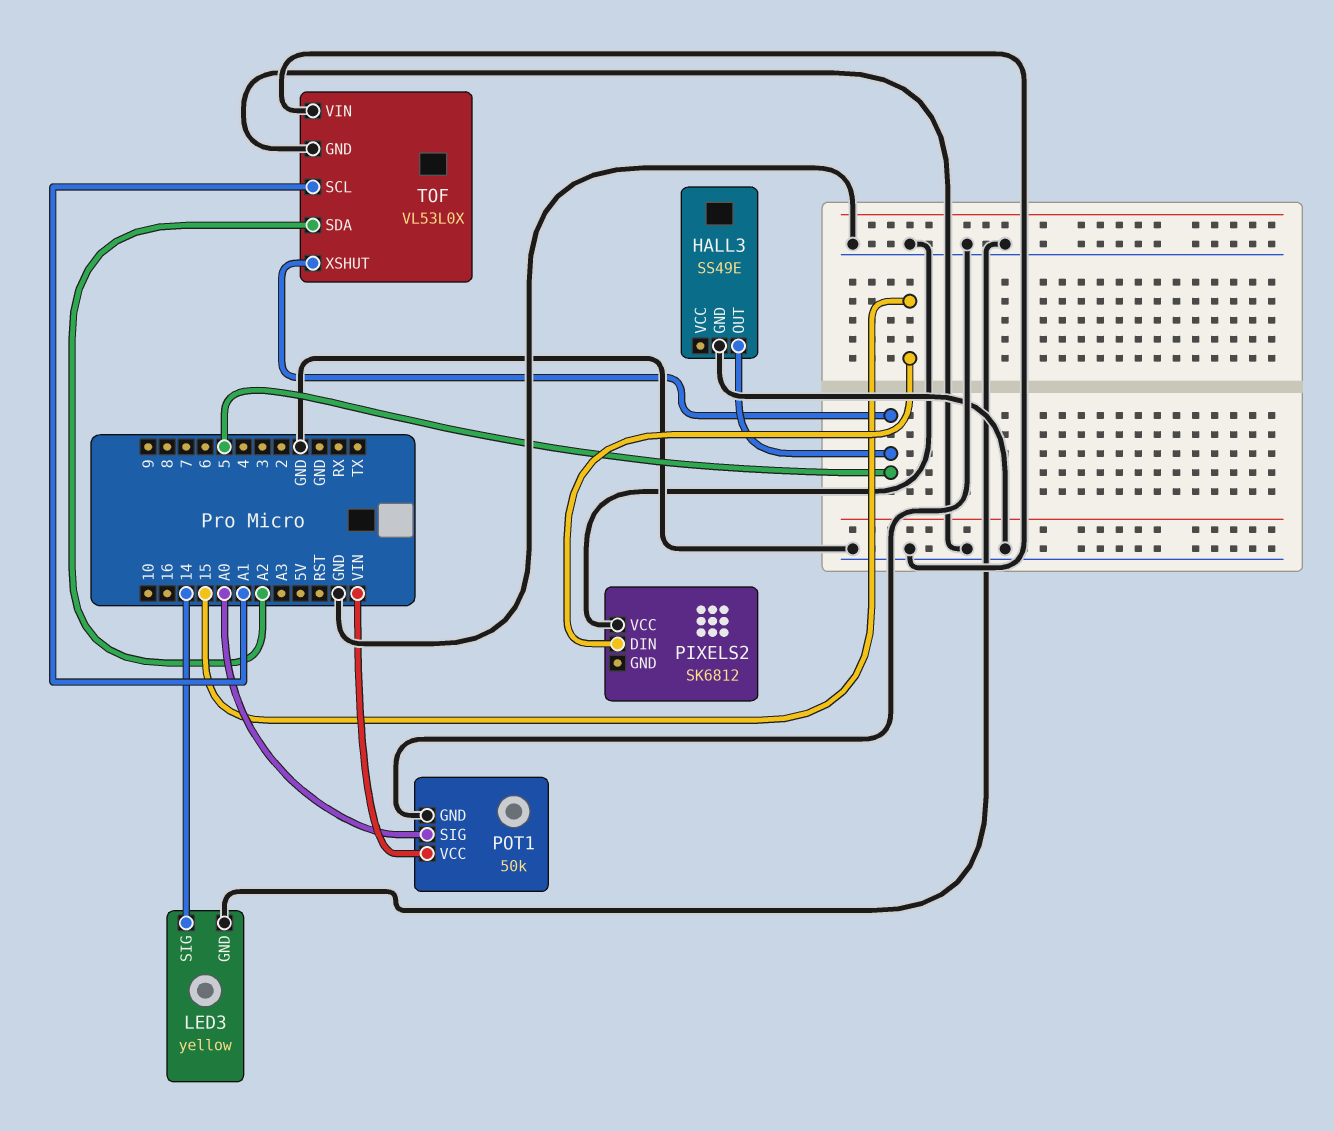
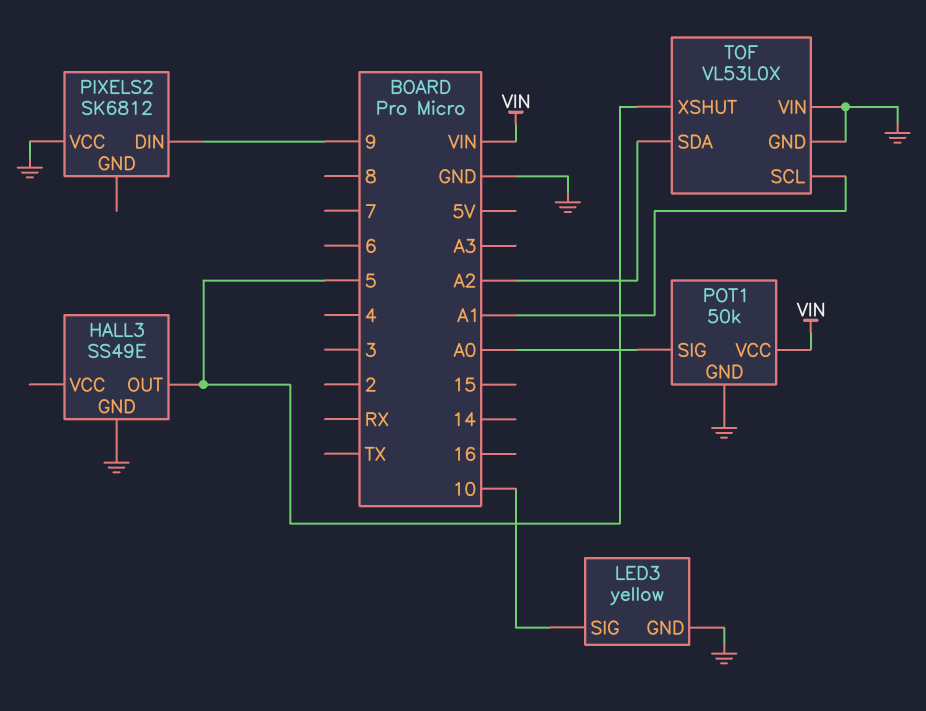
LED3 pin SIG: 14 -> 10
PIXELS2 pin DIN: 15 -> 9

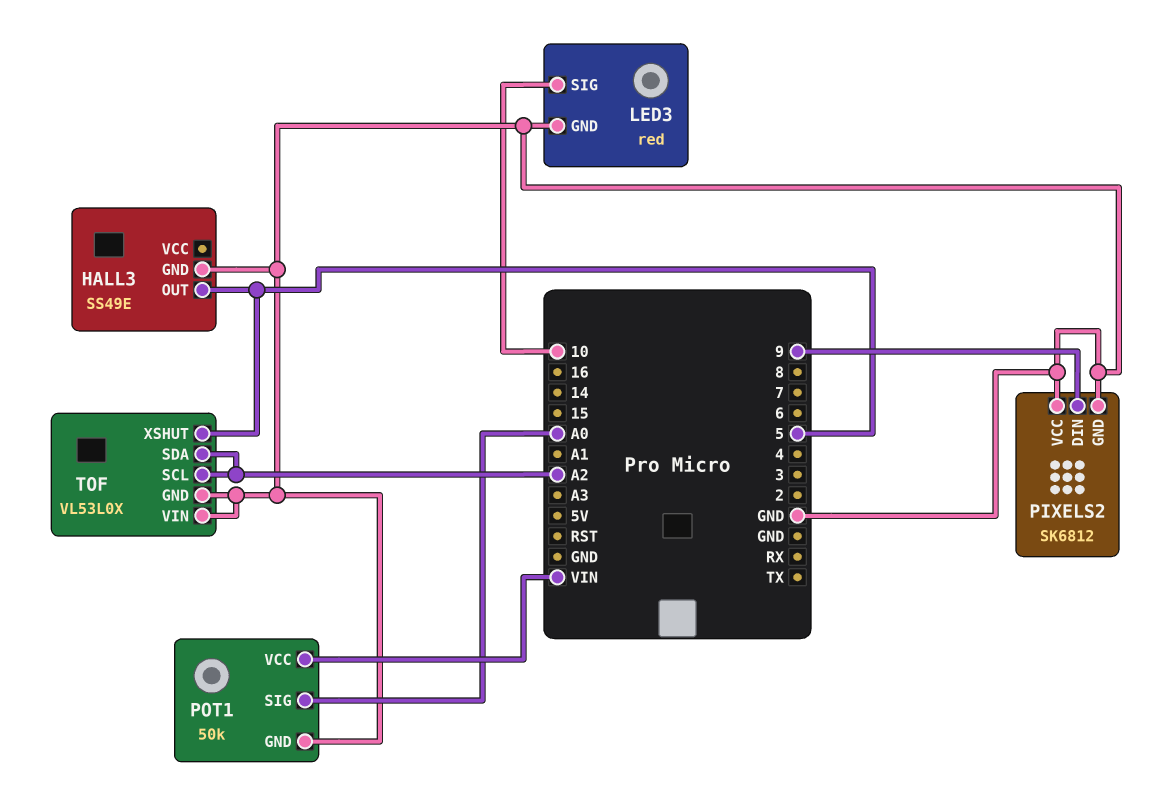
LED3: yellow -> red
PIXELS2 pin GND: none -> GND
TOF pin SCL: A1 -> A2

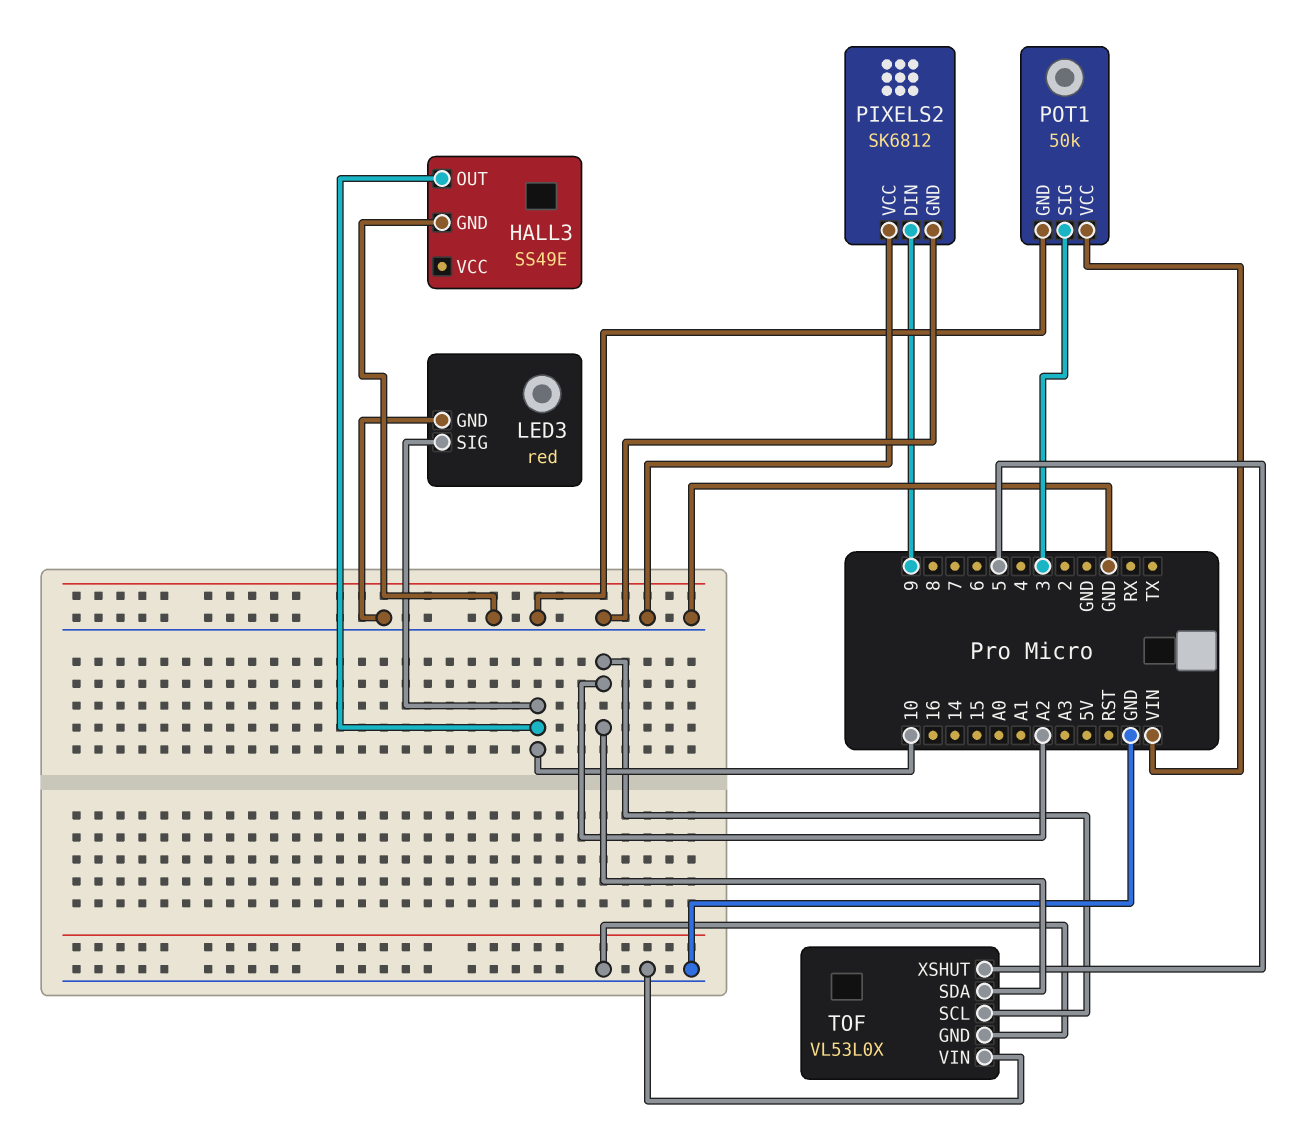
HALL3 pin OUT: 5 -> 10
POT1 pin SIG: A0 -> 3

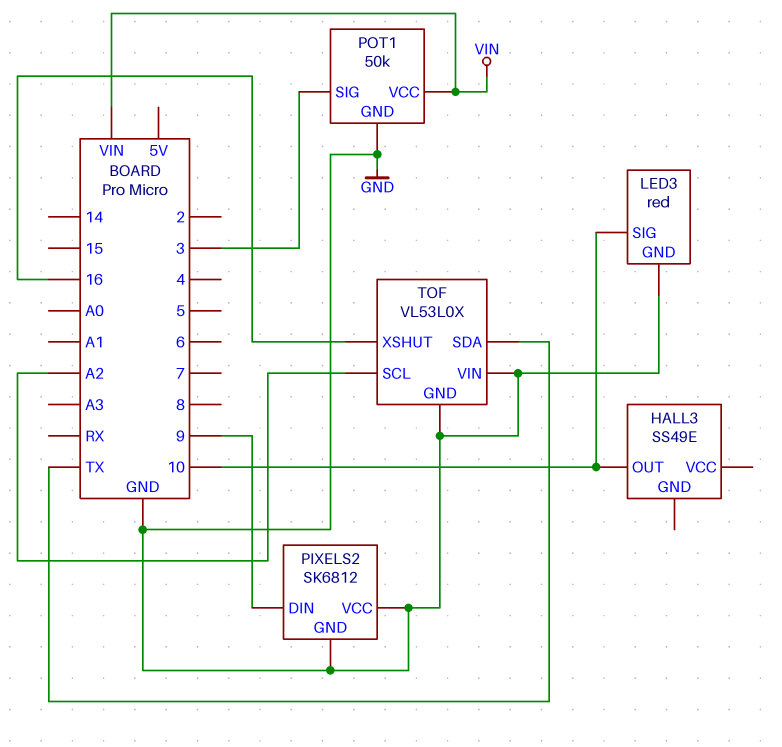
HALL3 pin GND: GND -> none
TOF pin SDA: A2 -> TX
TOF pin XSHUT: 5 -> 16

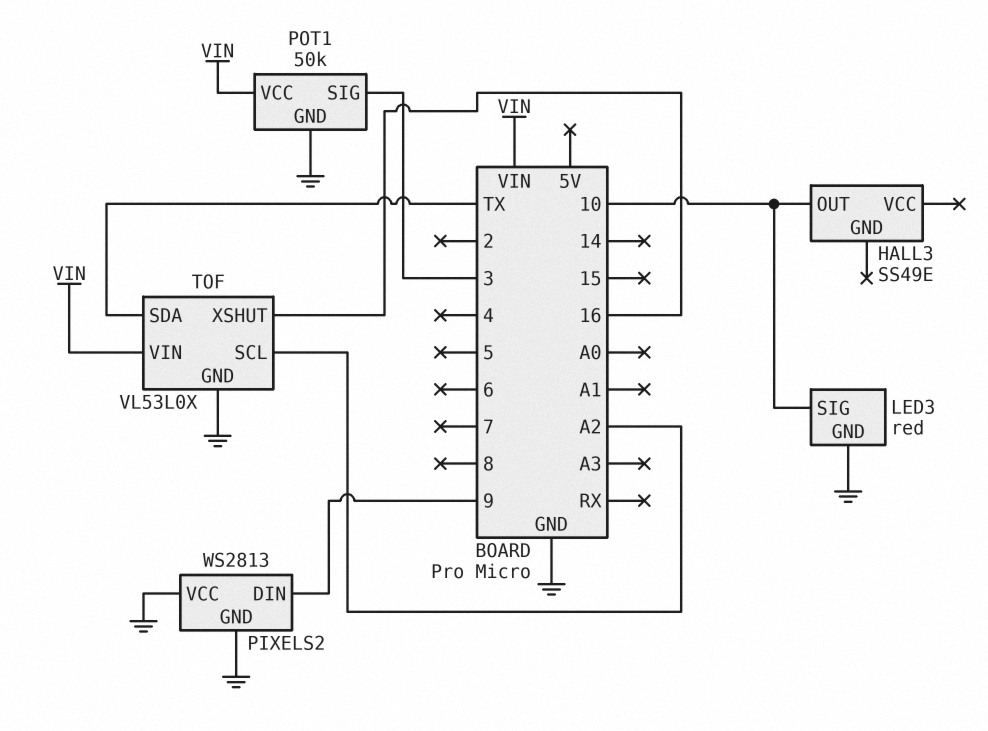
PIXELS2: SK6812 -> WS2813
TOF pin VIN: GND -> VIN

